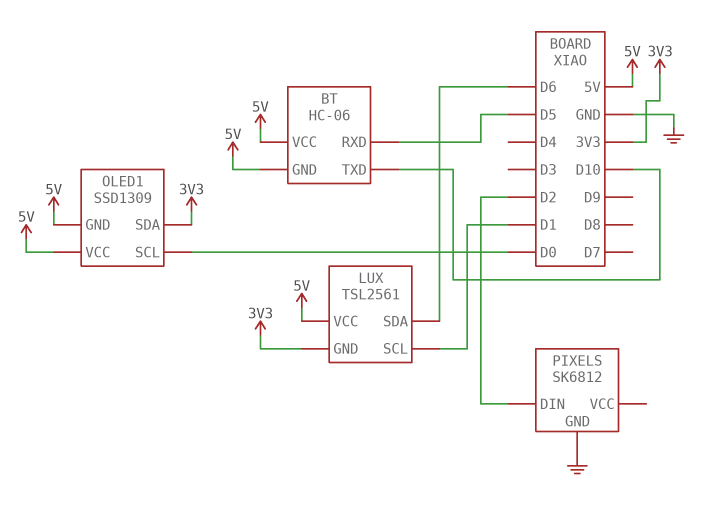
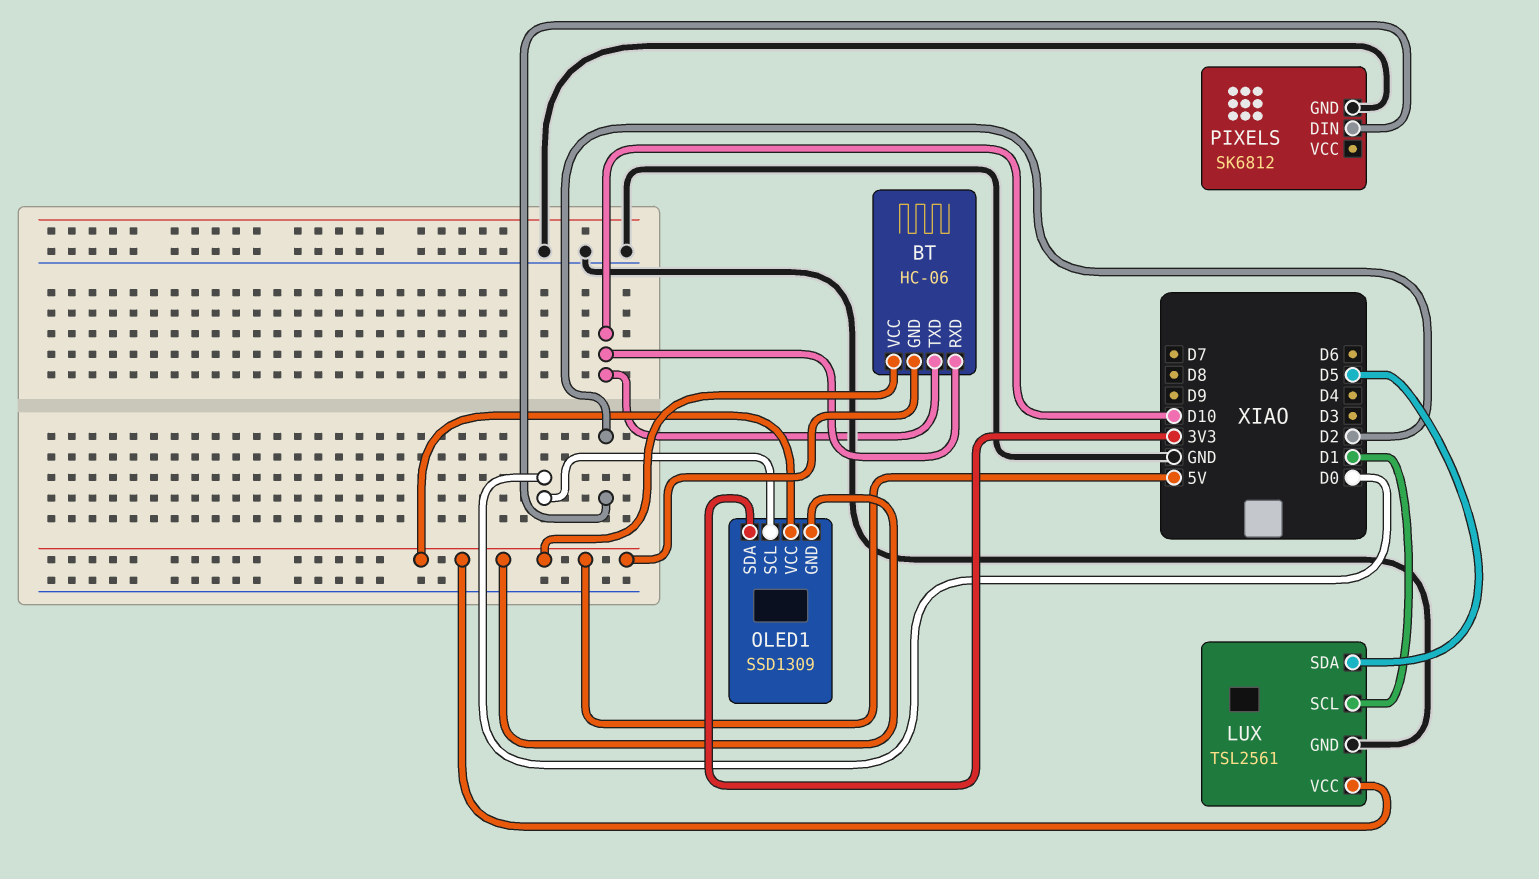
BT pin RXD: D5 -> D10
LUX pin GND: 3V3 -> GND
LUX pin SDA: D6 -> D5

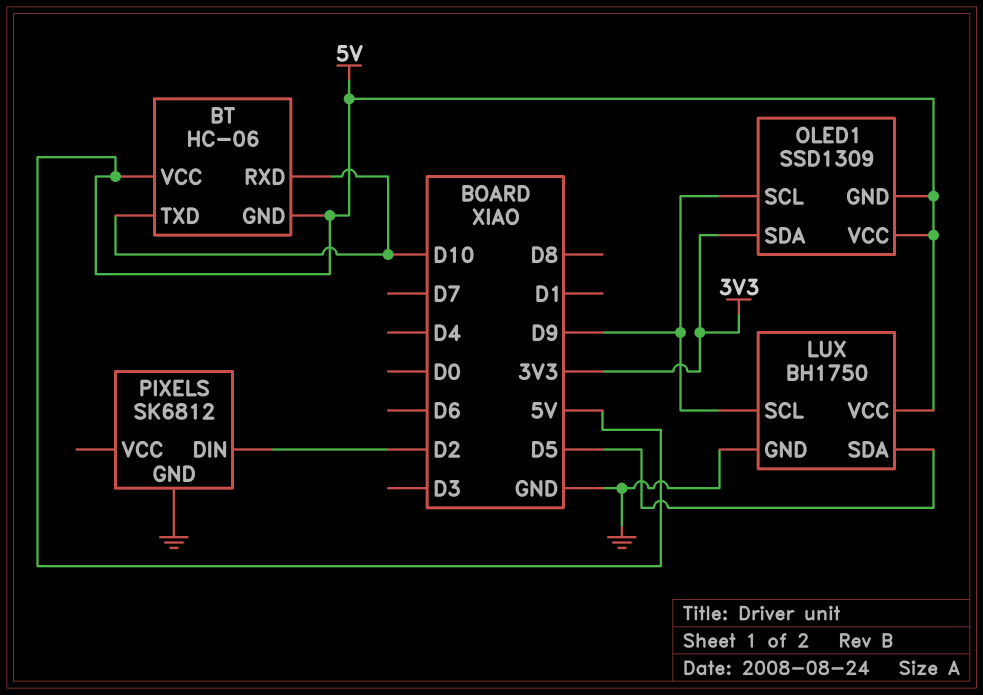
LUX: TSL2561 -> BH1750
LUX pin SCL: D1 -> D9
OLED1 pin SCL: D0 -> D9

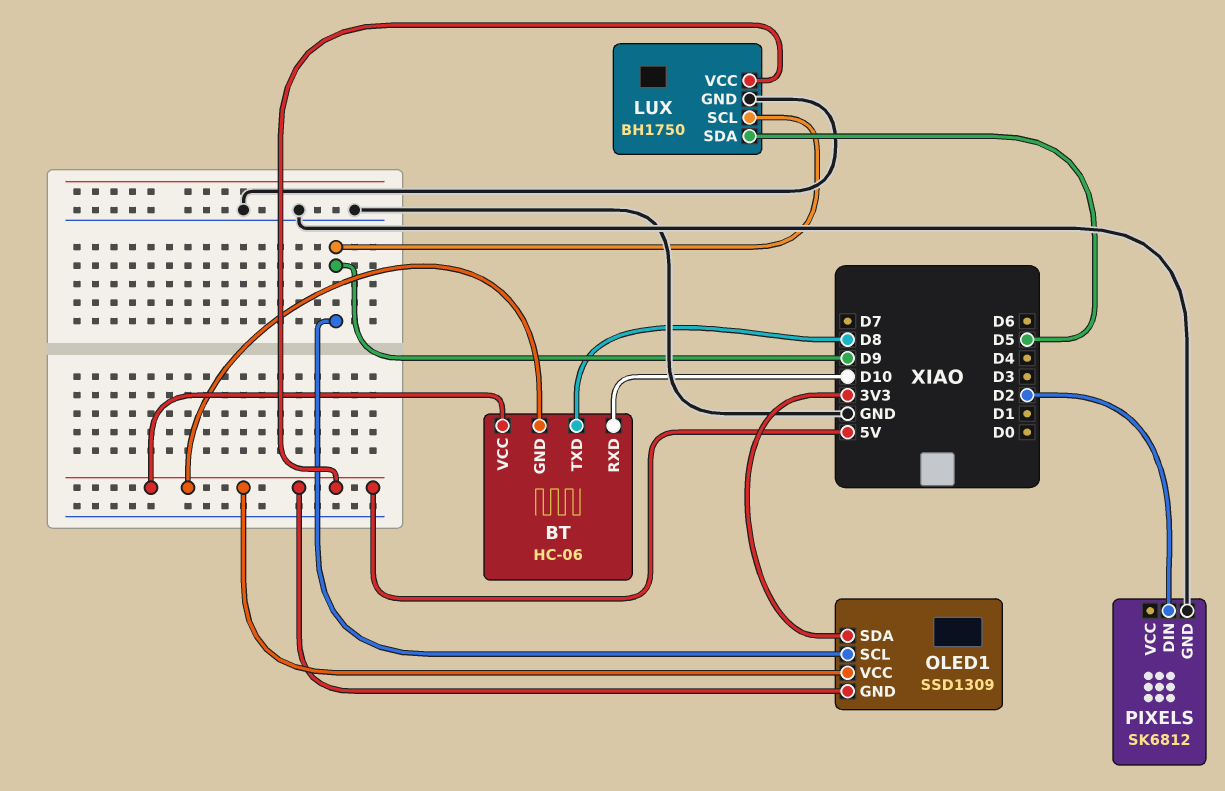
BT pin TXD: D10 -> D8

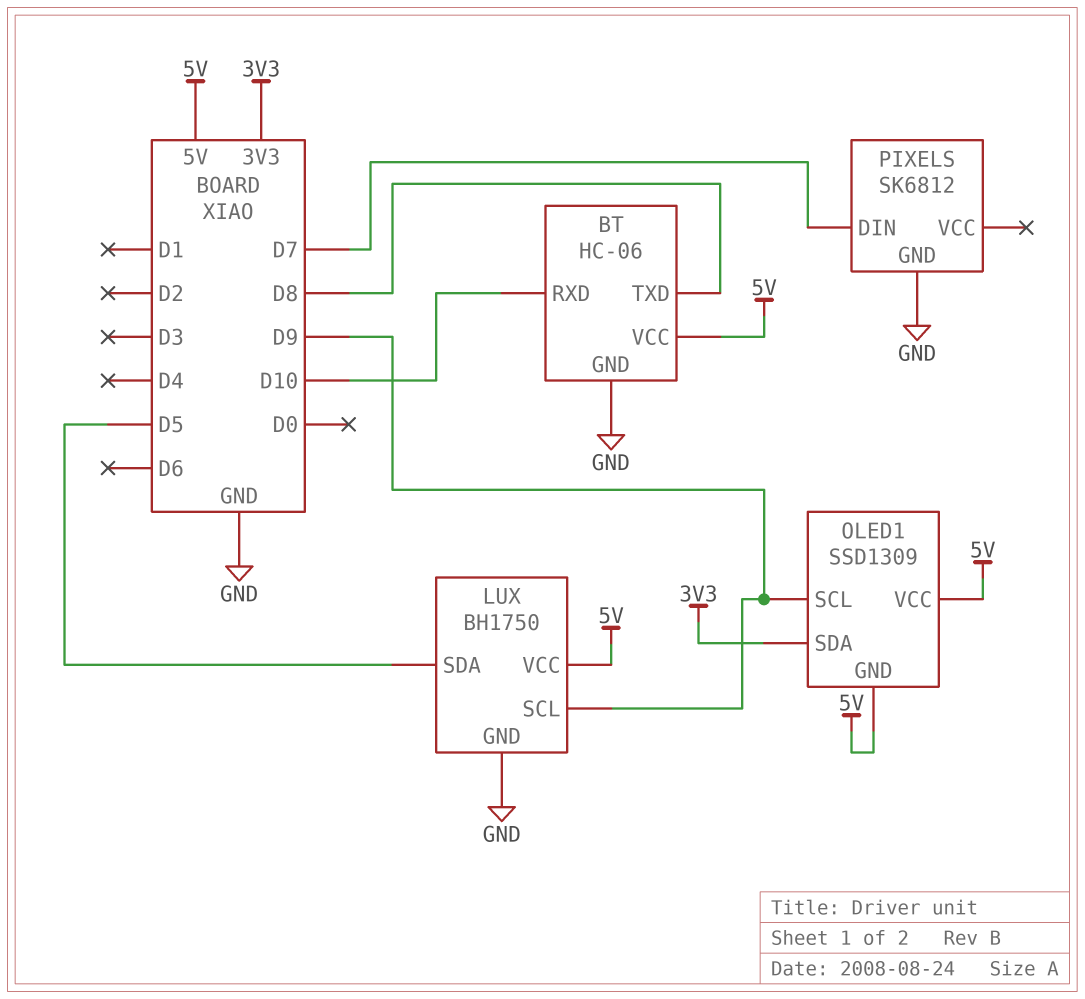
BT pin GND: 5V -> GND
PIXELS pin DIN: D2 -> D7

